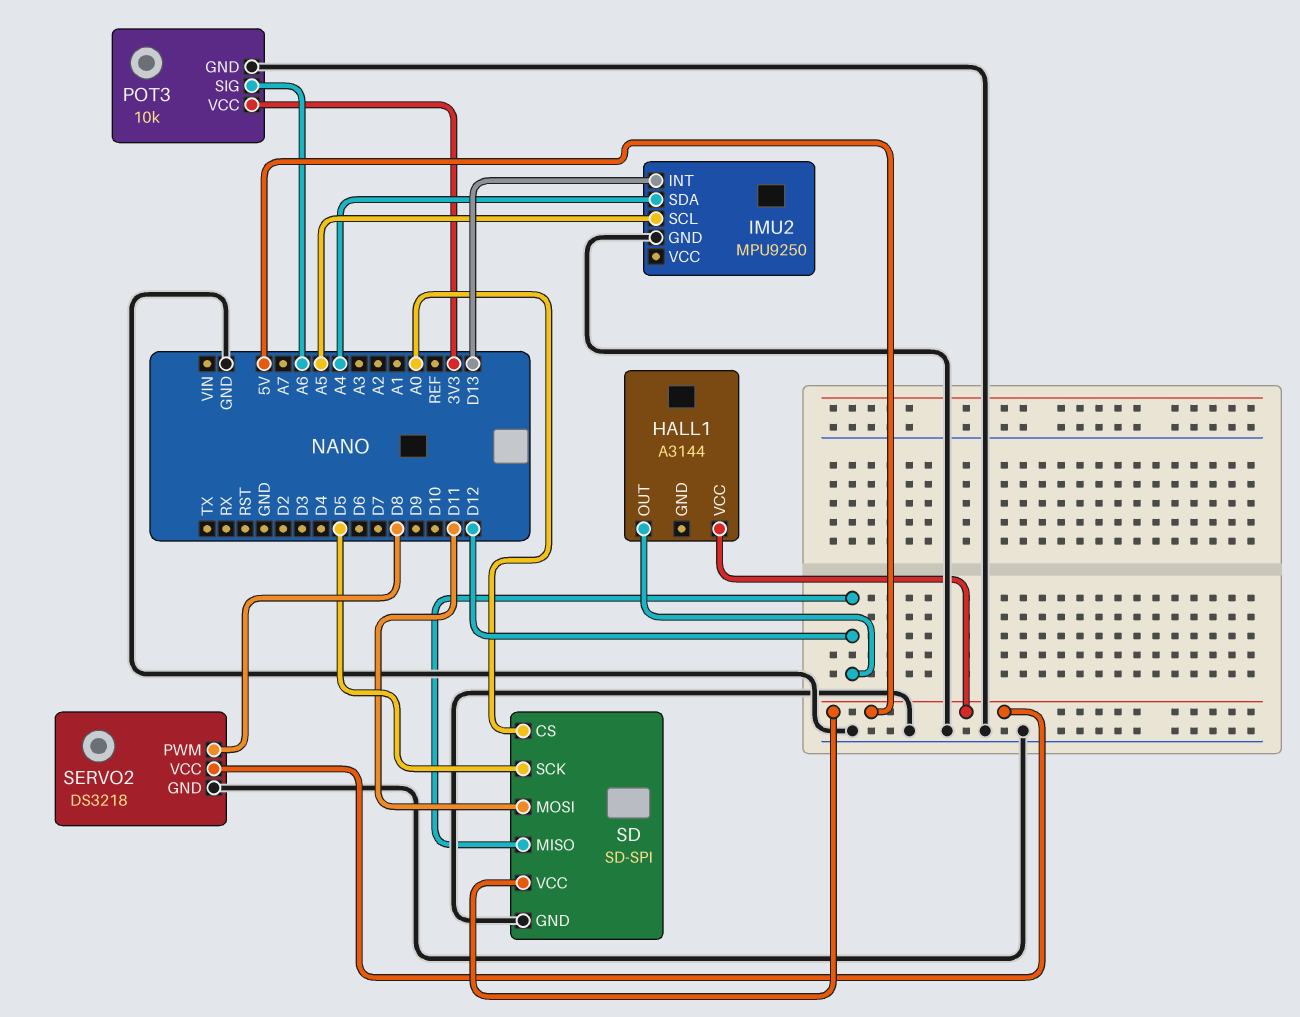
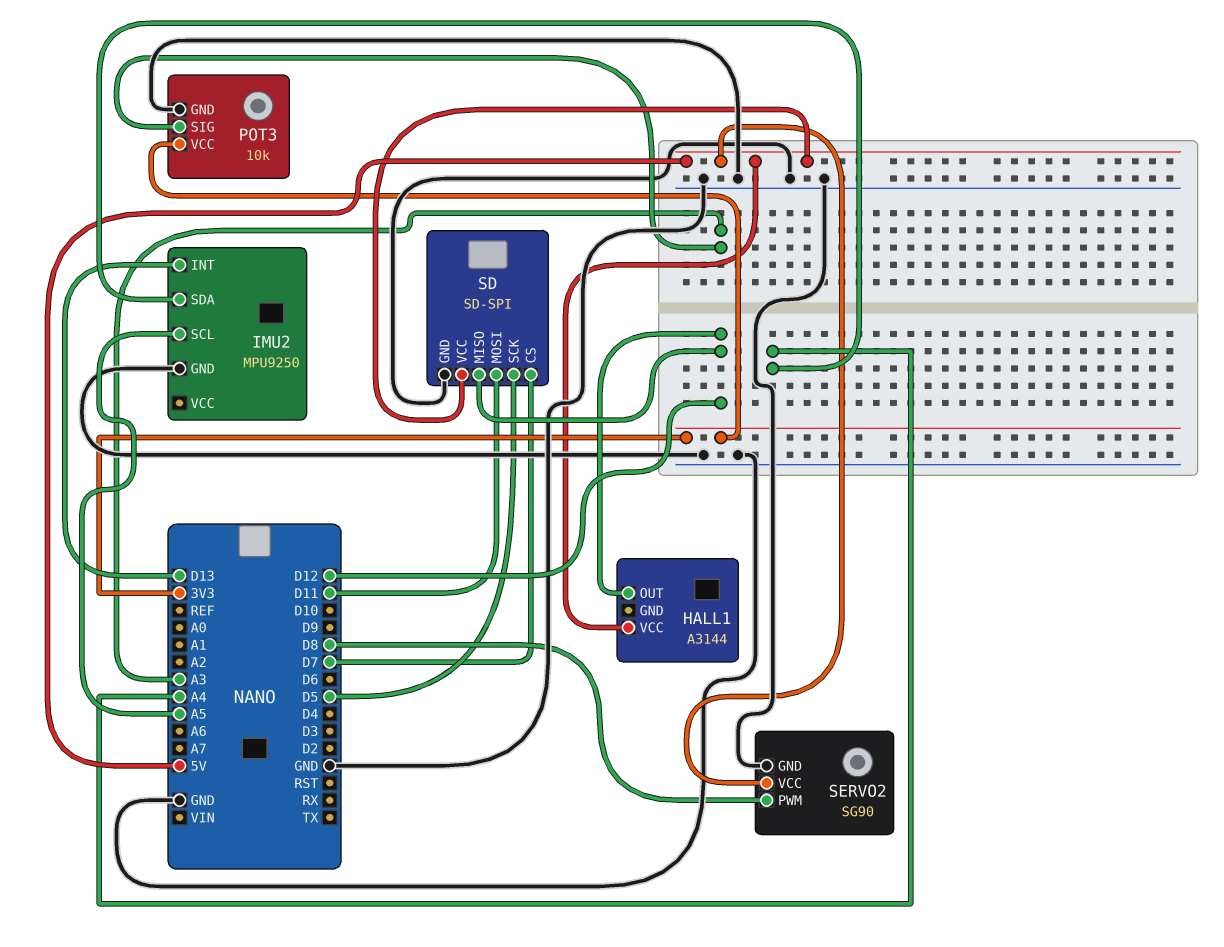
POT3 pin SIG: A6 -> A3
SD pin CS: A0 -> D7
SERVO2: DS3218 -> SG90

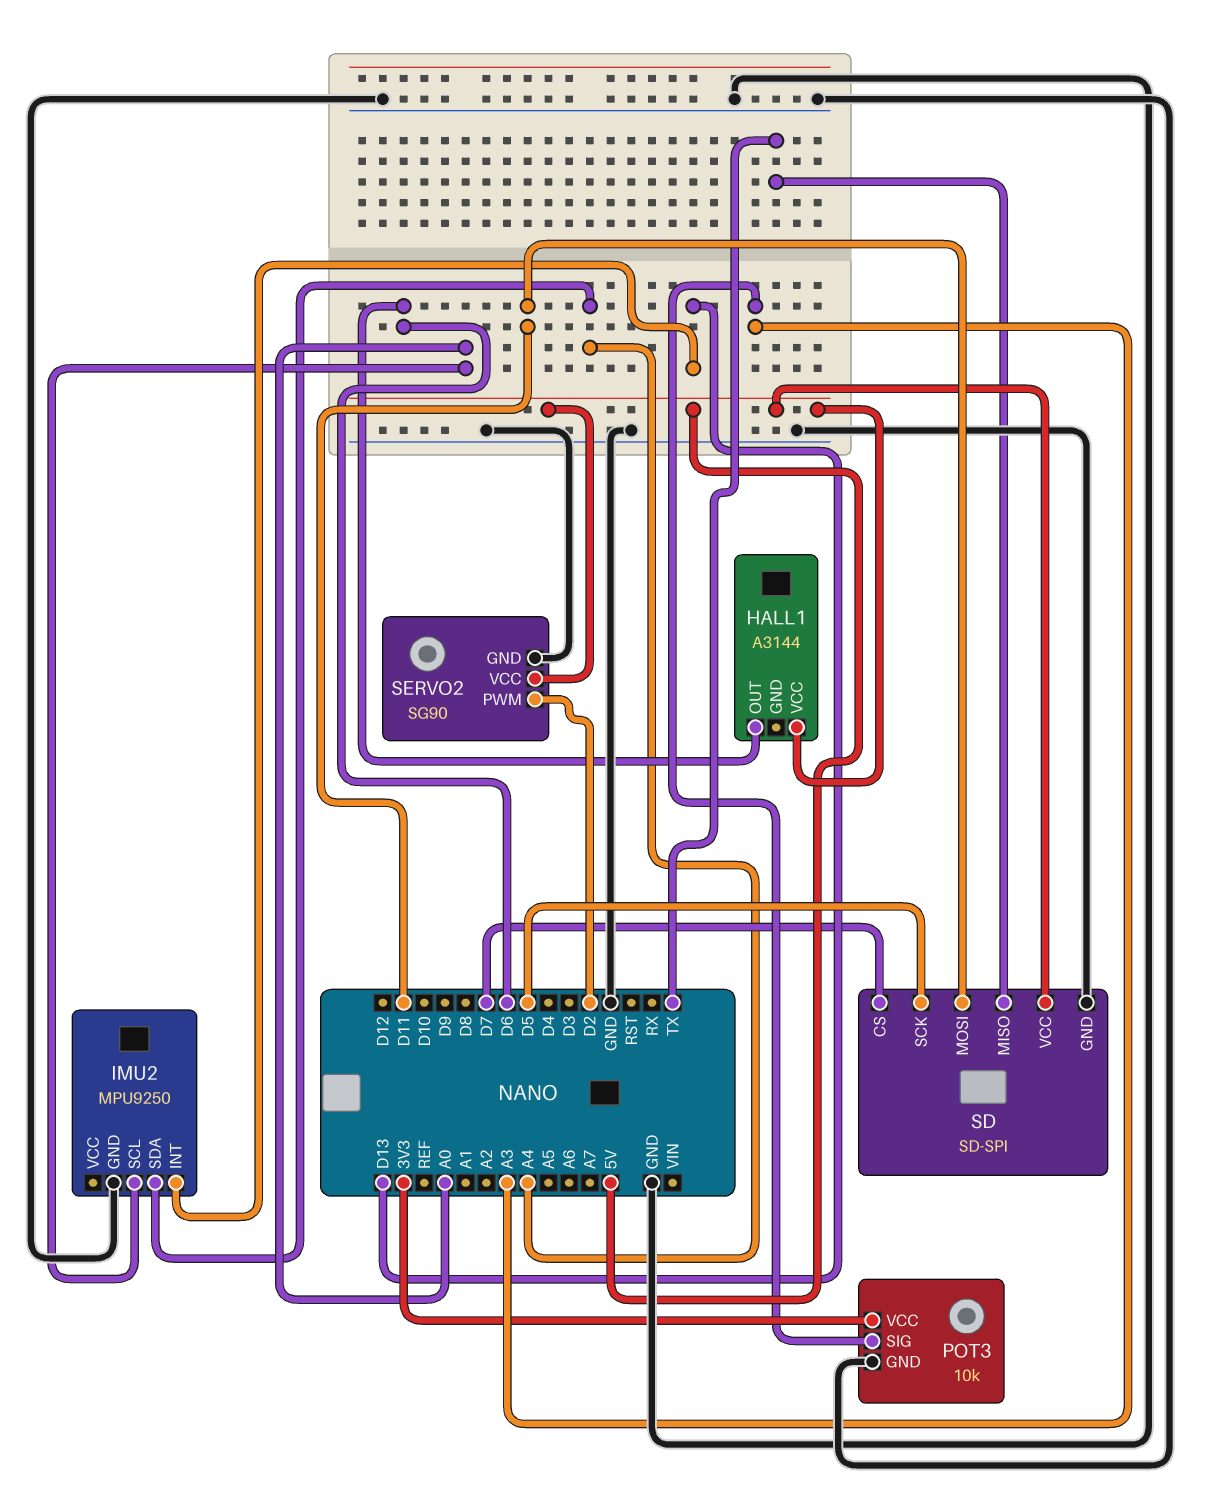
HALL1 pin OUT: D12 -> D6
IMU2 pin SCL: A5 -> A0
SD pin MISO: D12 -> TX
SERVO2 pin PWM: D8 -> D2

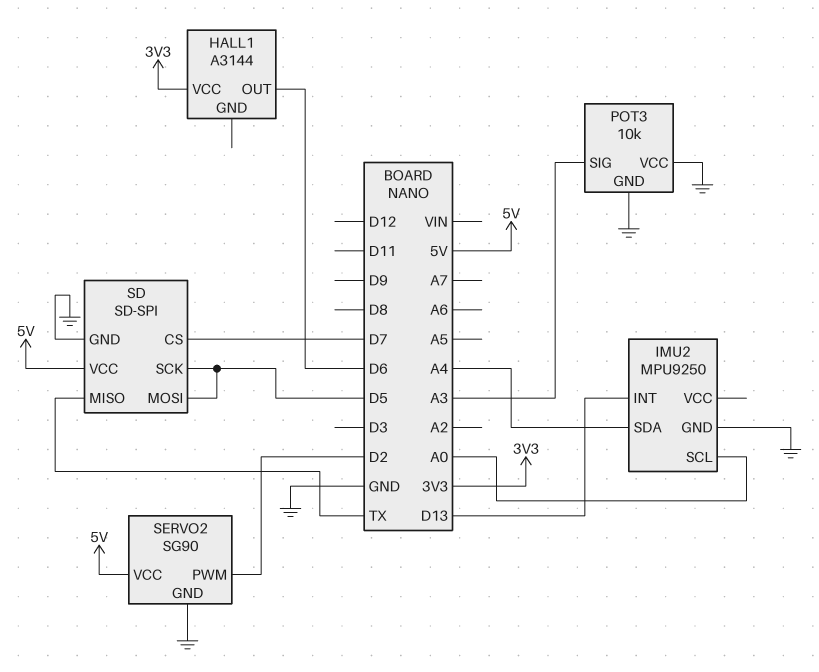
HALL1 pin VCC: 5V -> 3V3
POT3 pin VCC: 3V3 -> GND
SD pin MOSI: D11 -> D5

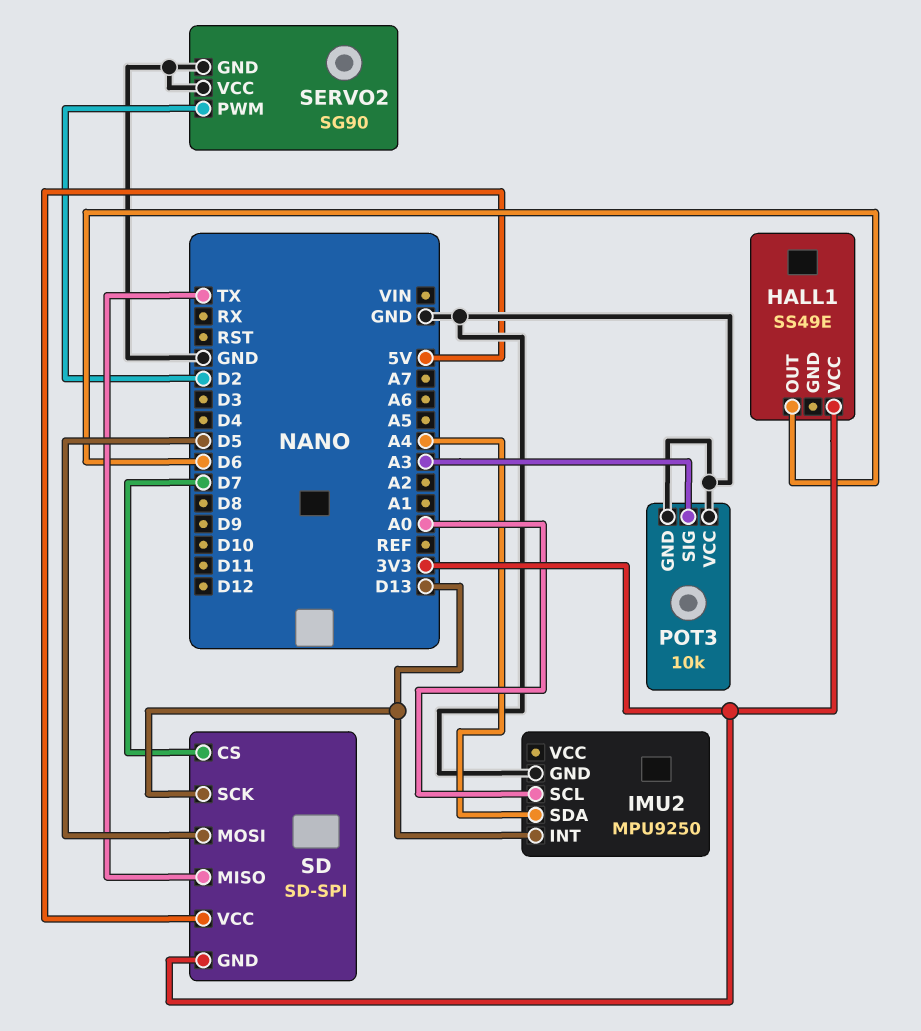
HALL1: A3144 -> SS49E
SD pin GND: GND -> 3V3
SD pin SCK: D5 -> D13
SERVO2 pin VCC: 5V -> GND

